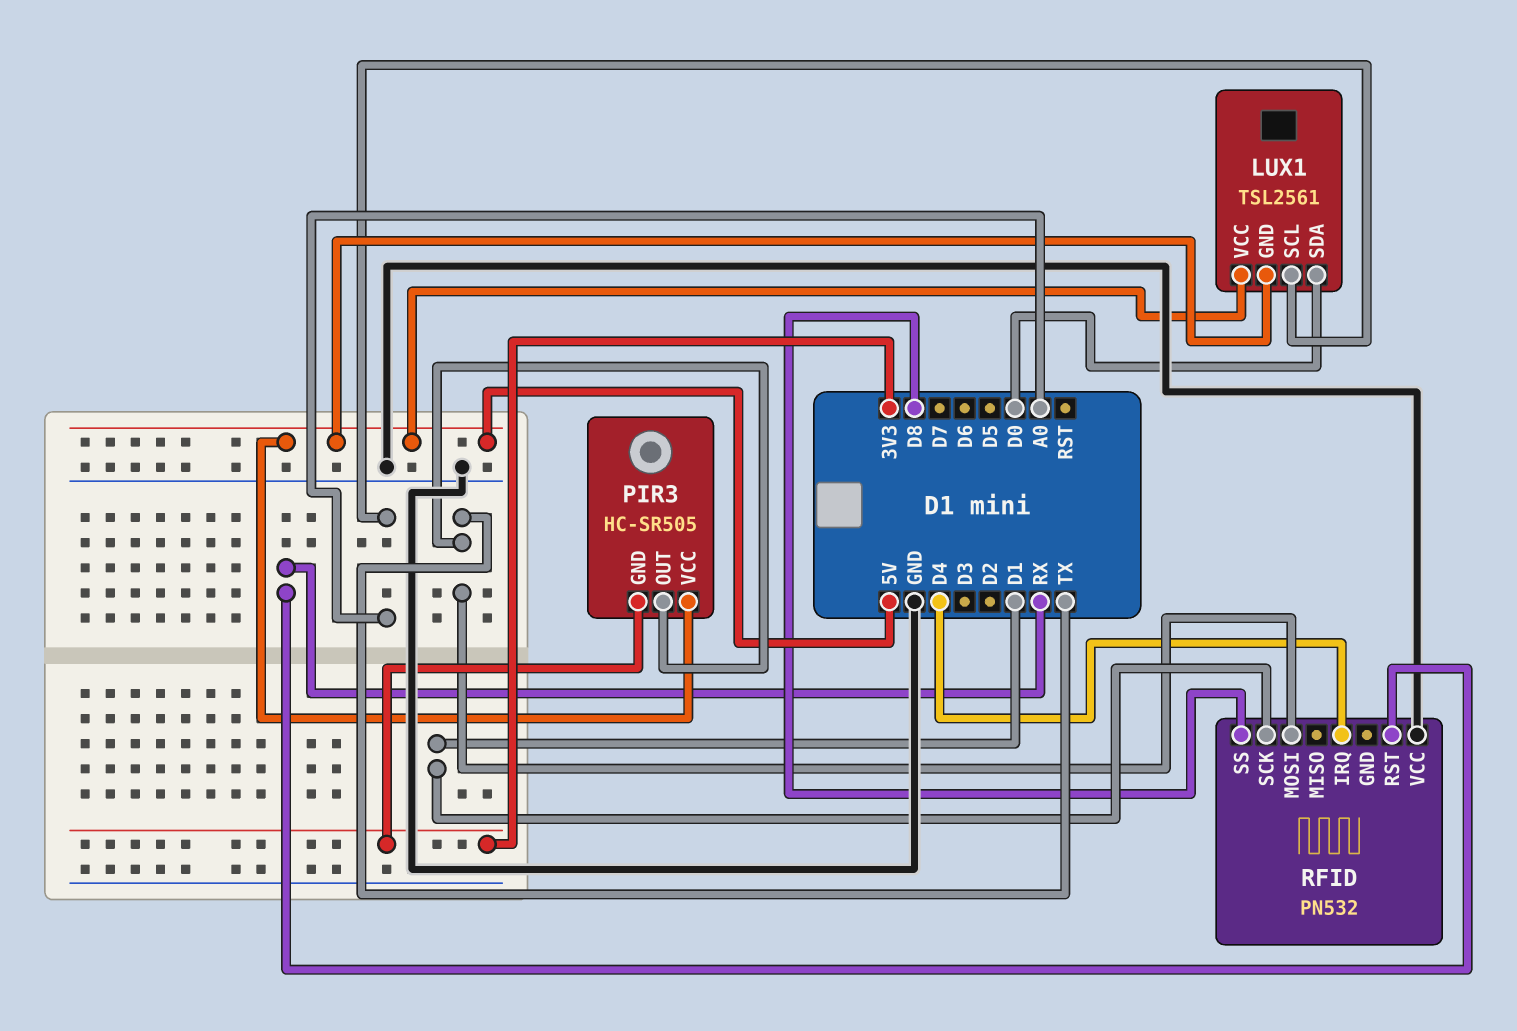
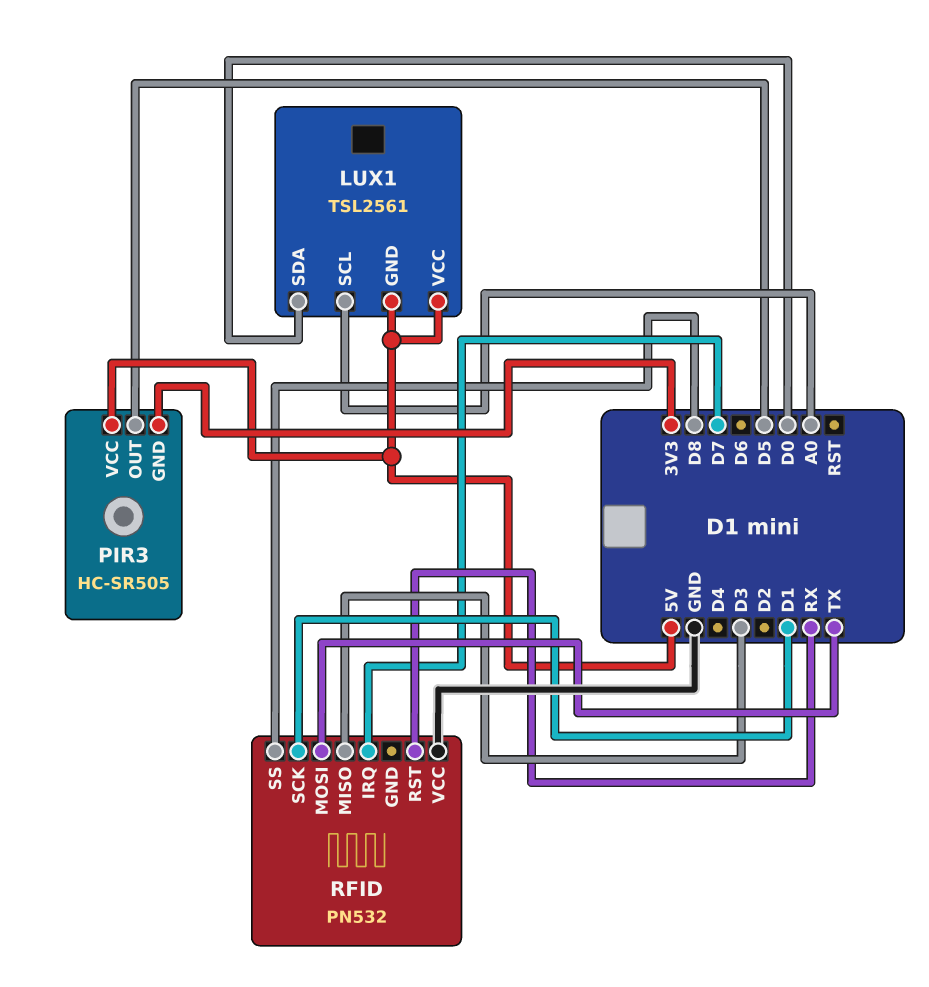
PIR3 pin OUT: TX -> D5
RFID pin IRQ: D4 -> D7
RFID pin MISO: none -> D3

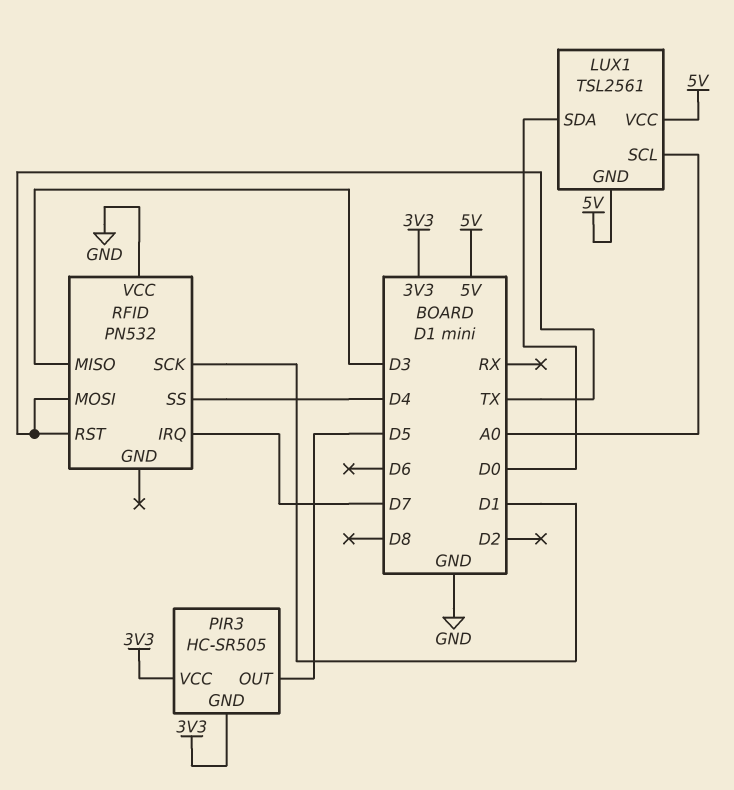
PIR3 pin VCC: 5V -> 3V3
RFID pin RST: RX -> TX
RFID pin SS: D8 -> D4

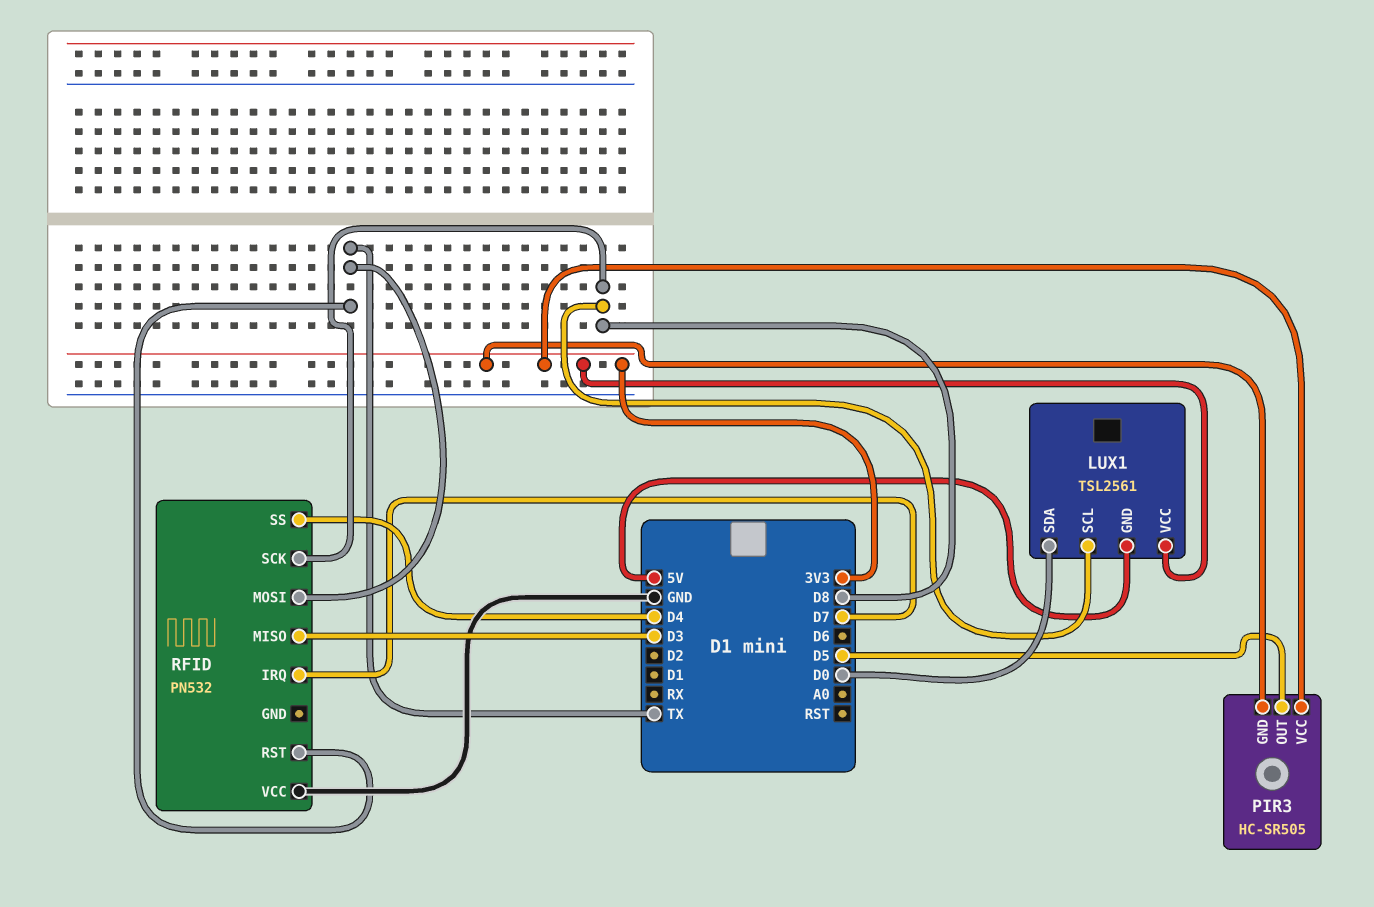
LUX1 pin SCL: A0 -> D8
LUX1 pin VCC: 5V -> 3V3
RFID pin SCK: D1 -> D8

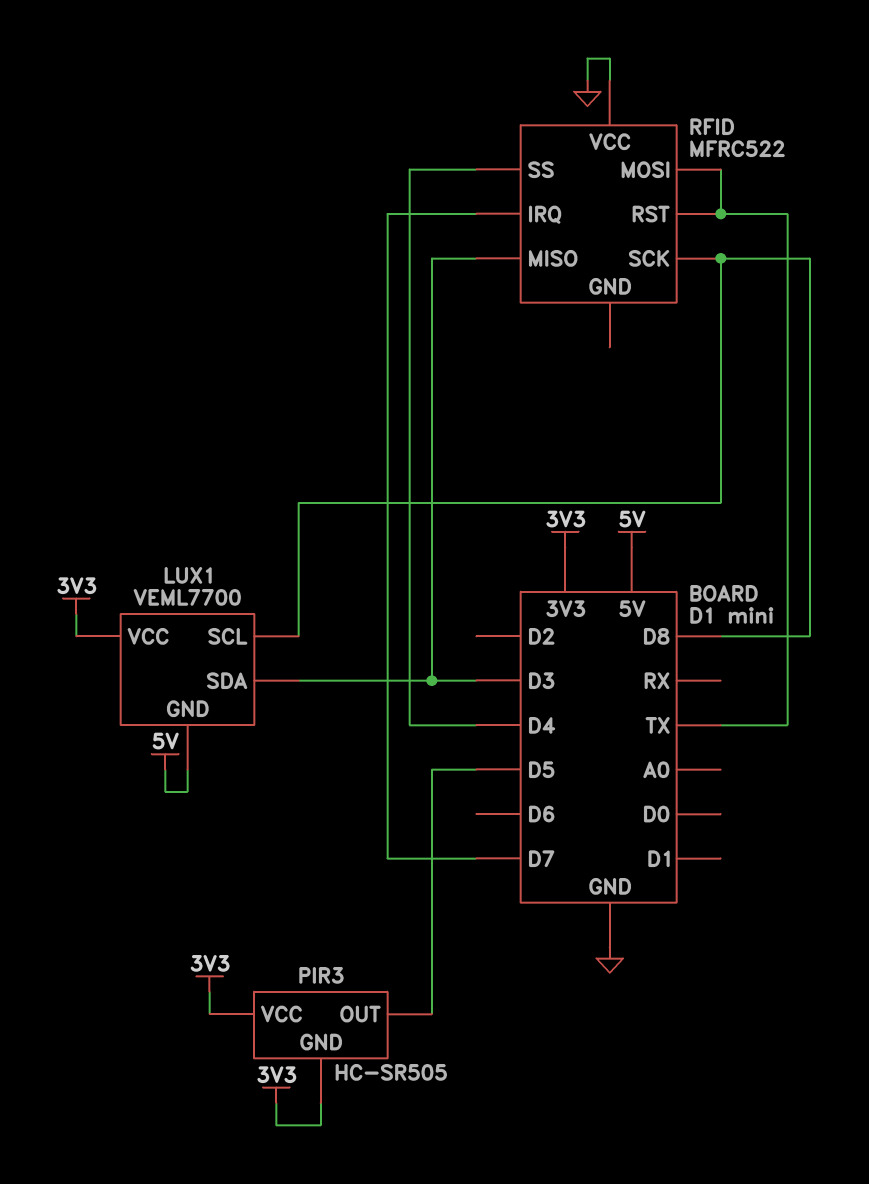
LUX1: TSL2561 -> VEML7700
LUX1 pin SDA: D0 -> D3
RFID: PN532 -> MFRC522

